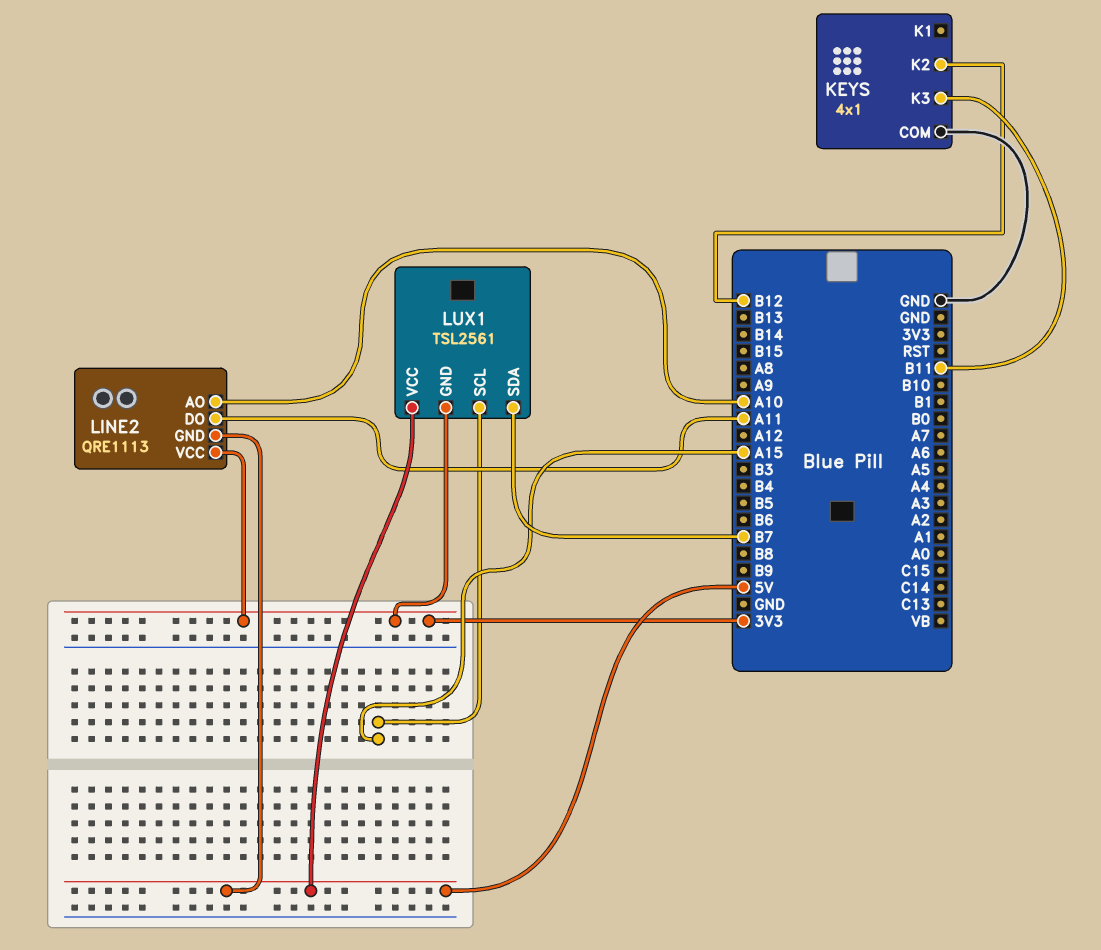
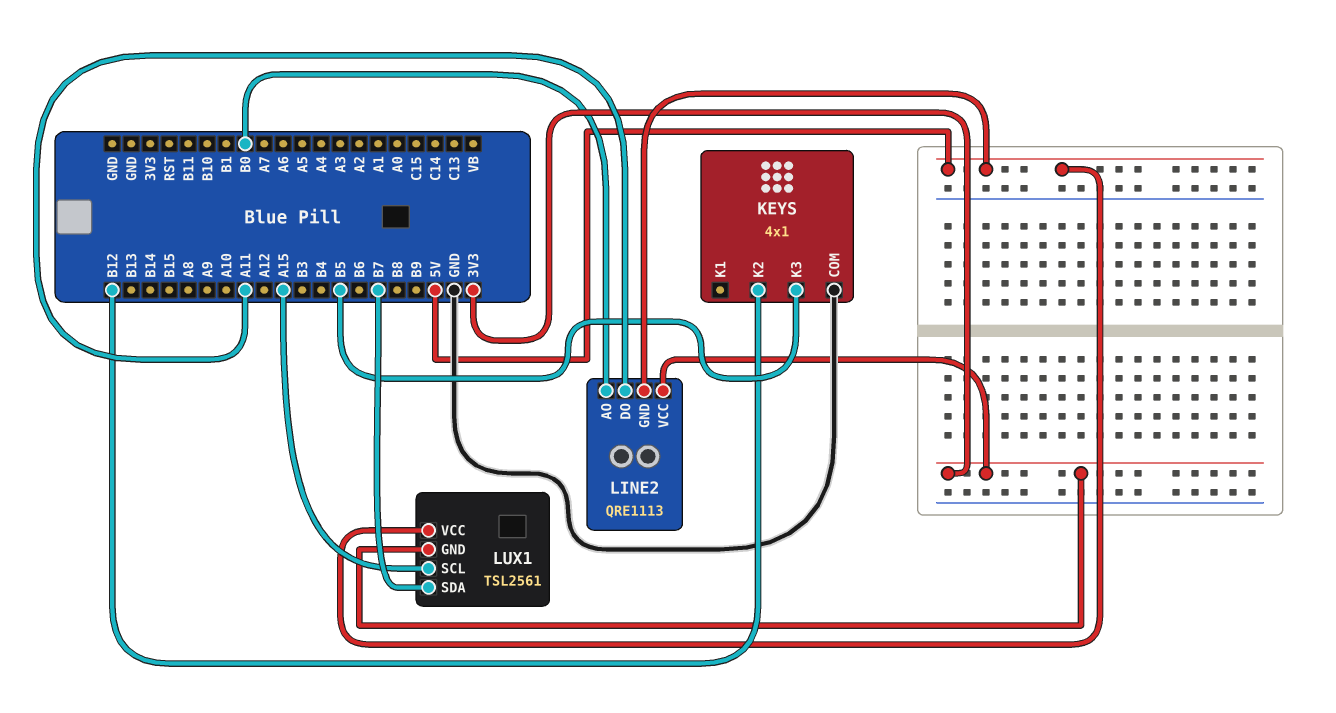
KEYS pin K3: B11 -> B5
LINE2 pin AO: A10 -> B0

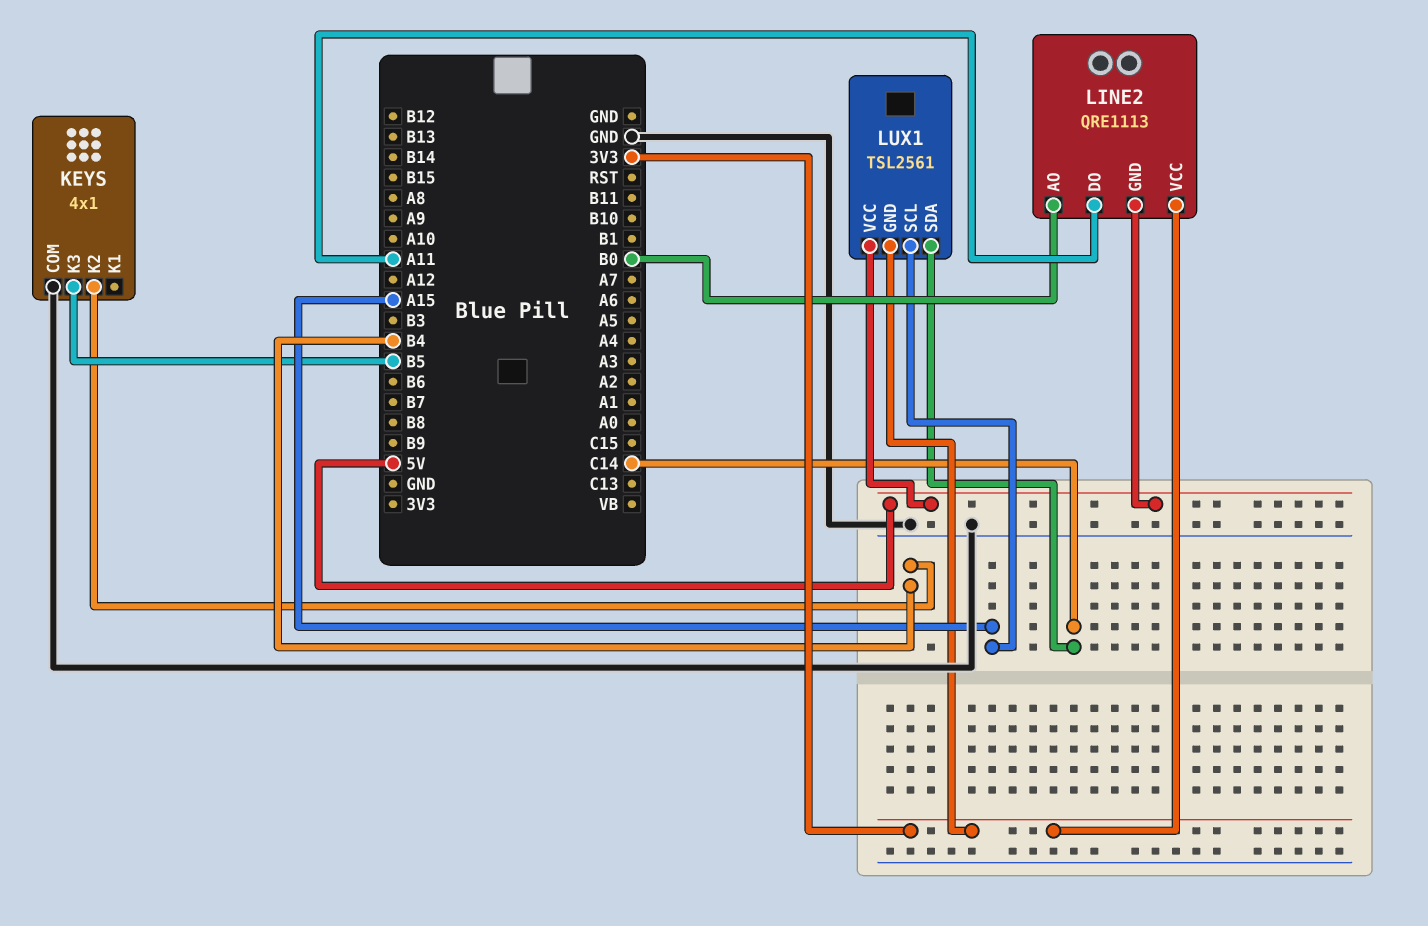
KEYS pin K2: B12 -> B4
LUX1 pin SDA: B7 -> C14

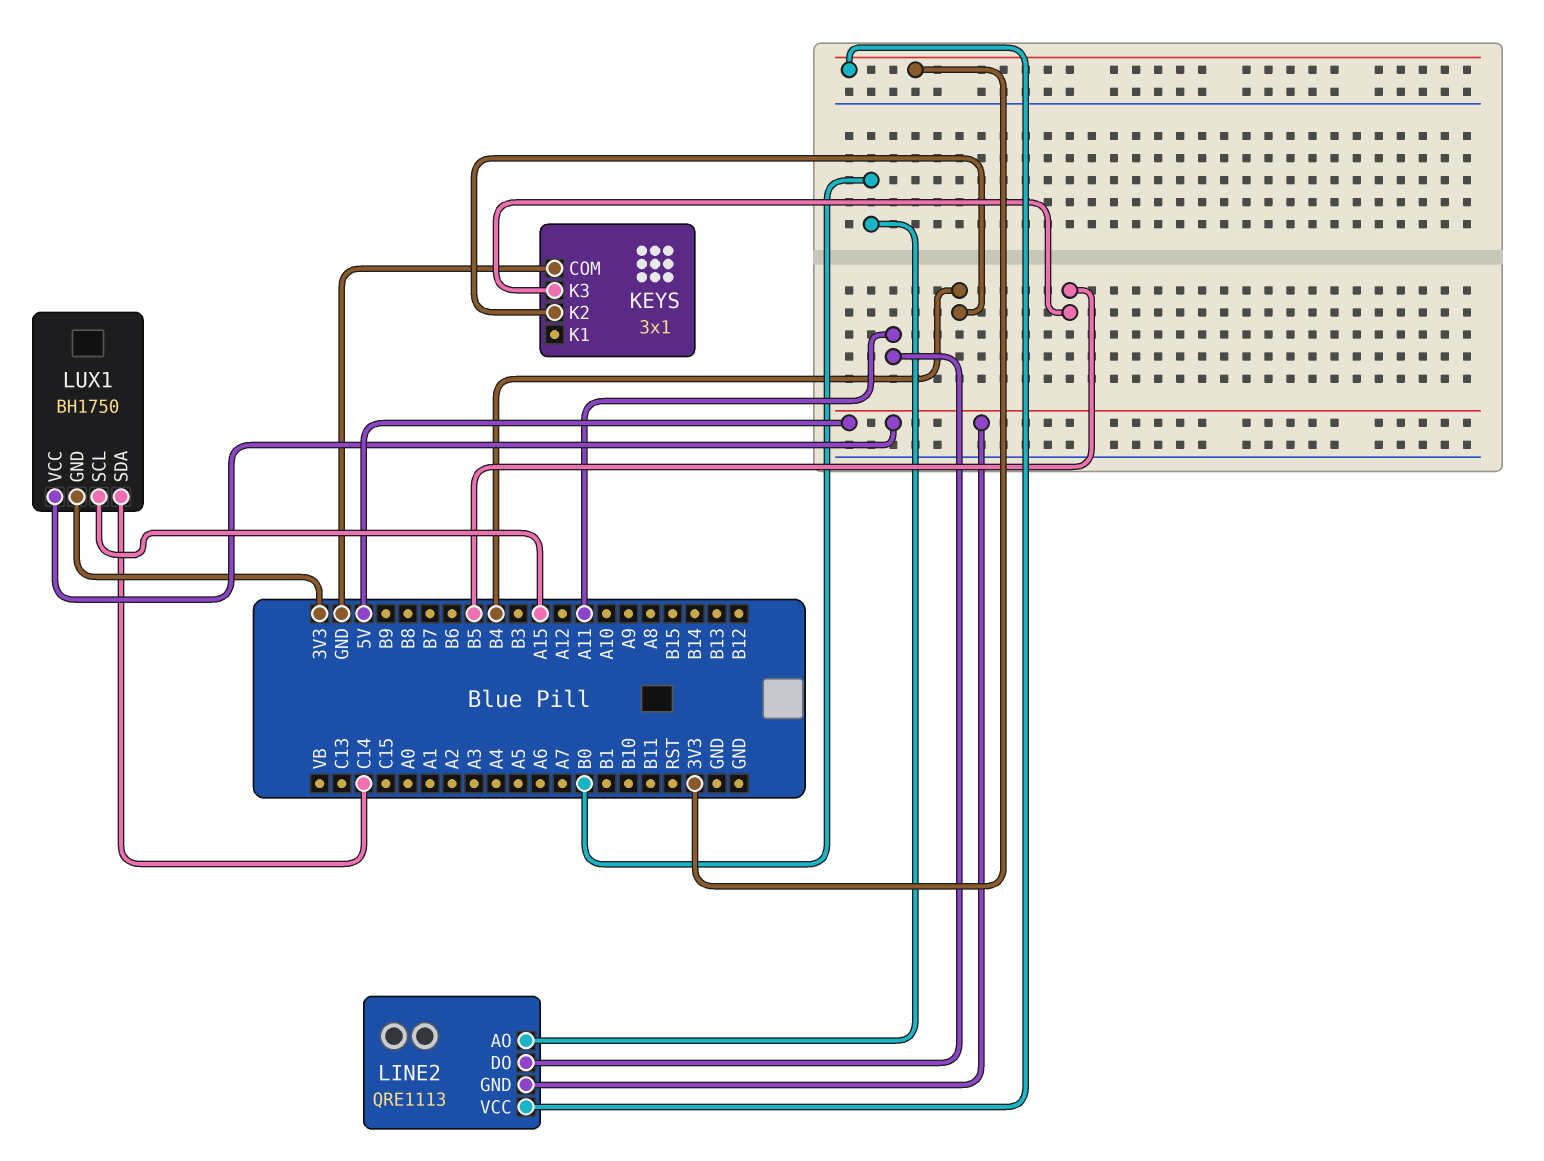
KEYS: 4x1 -> 3x1
LUX1: TSL2561 -> BH1750

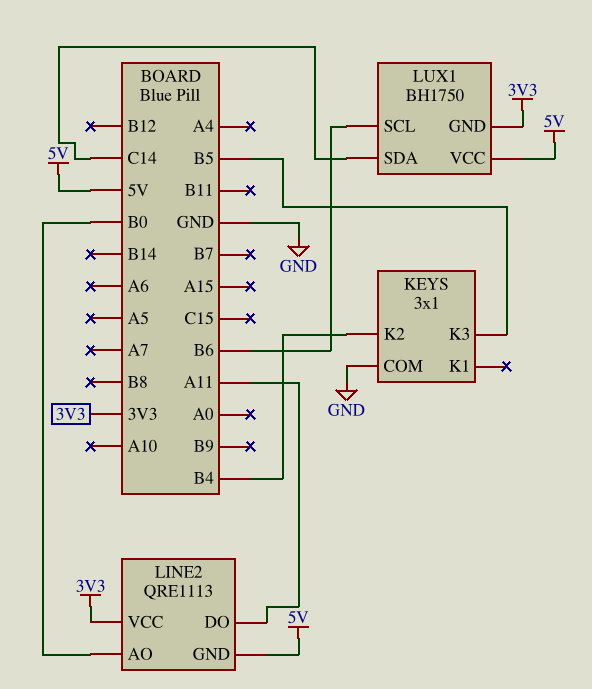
LUX1 pin SCL: A15 -> B6

